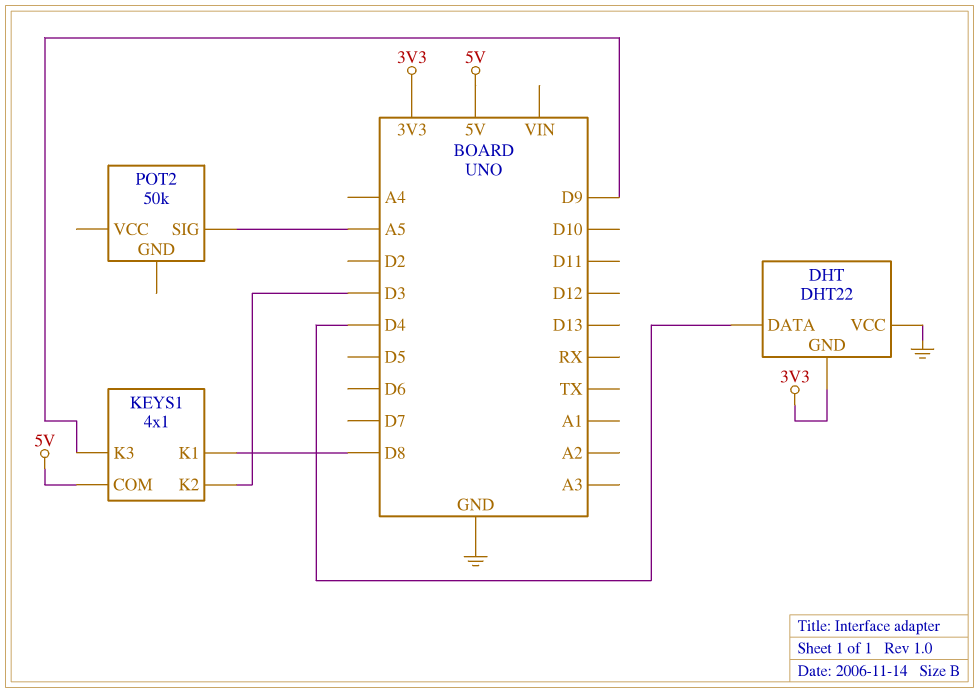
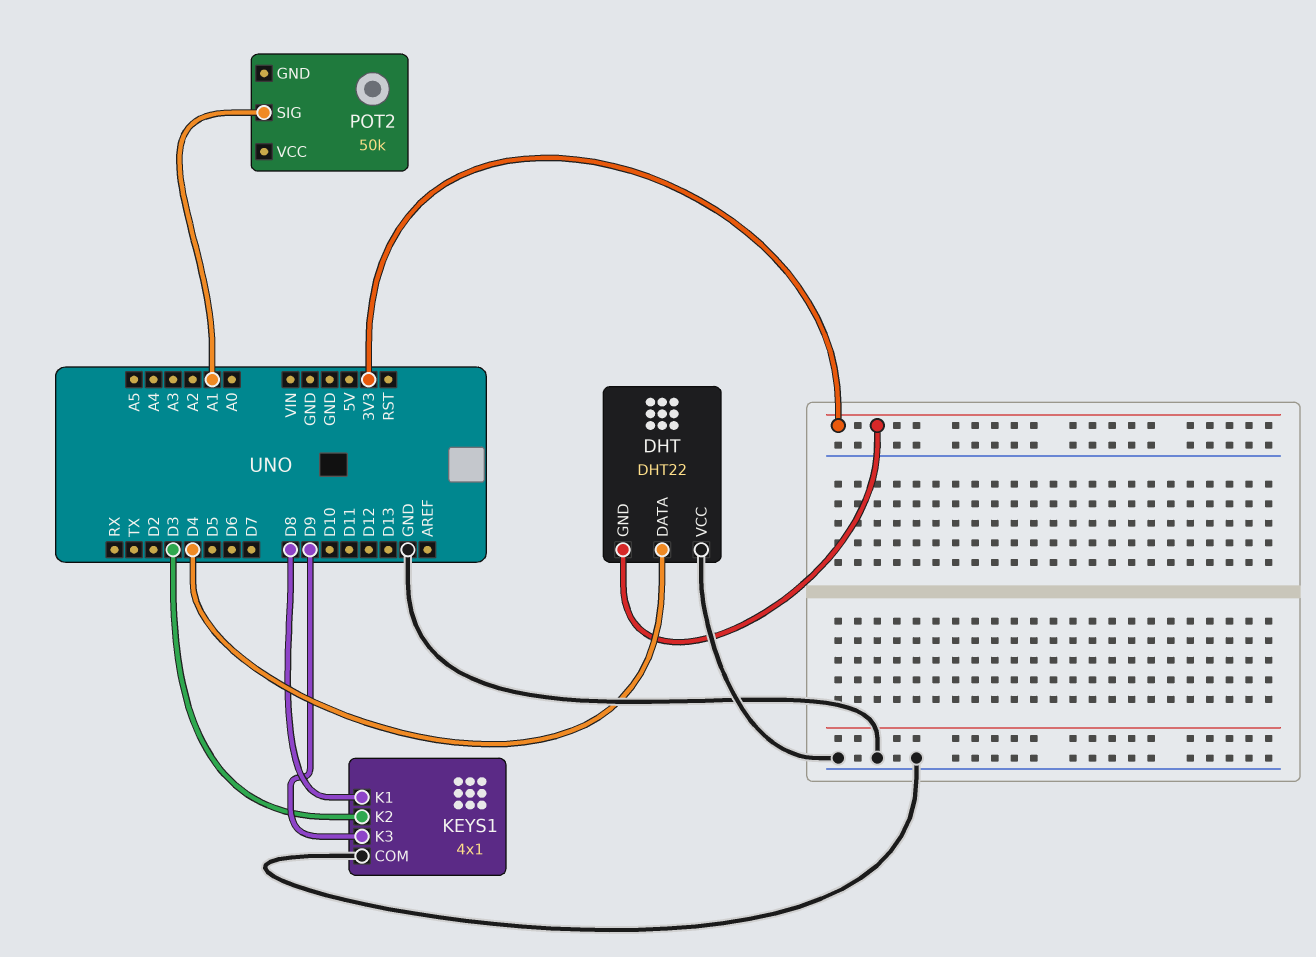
KEYS1 pin COM: 5V -> GND
POT2 pin SIG: A5 -> A1

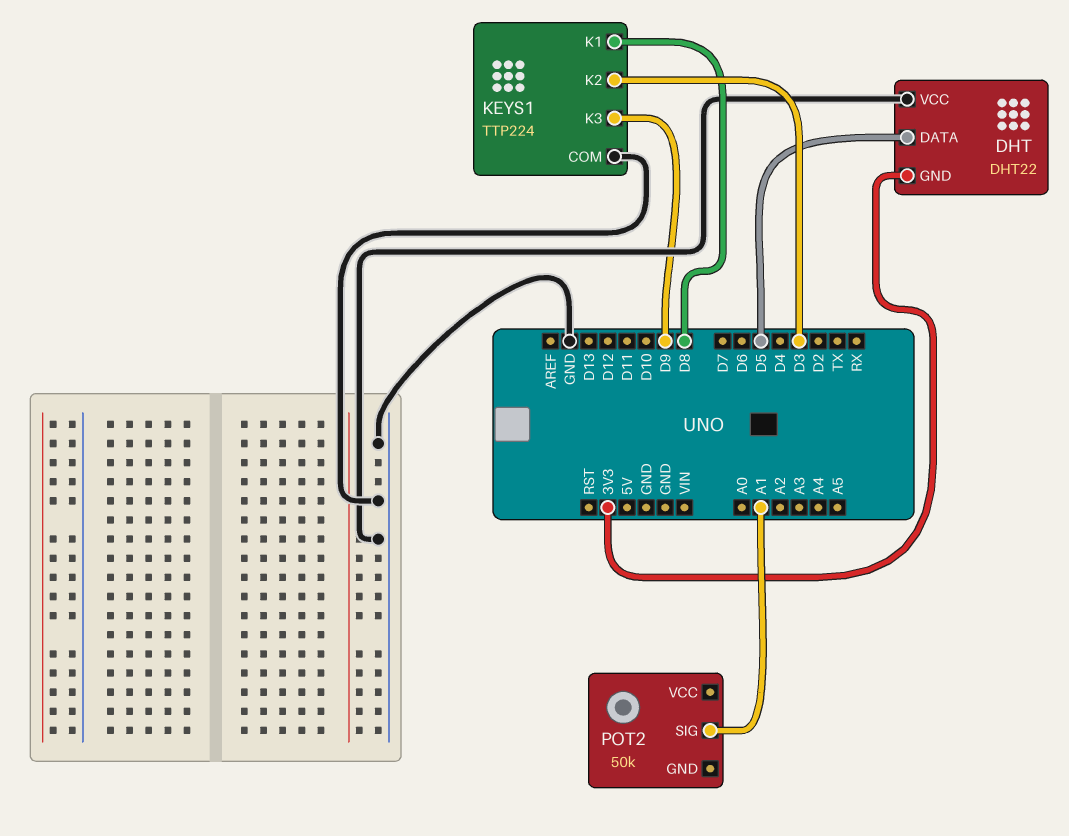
DHT pin DATA: D4 -> D5
KEYS1: 4x1 -> TTP224

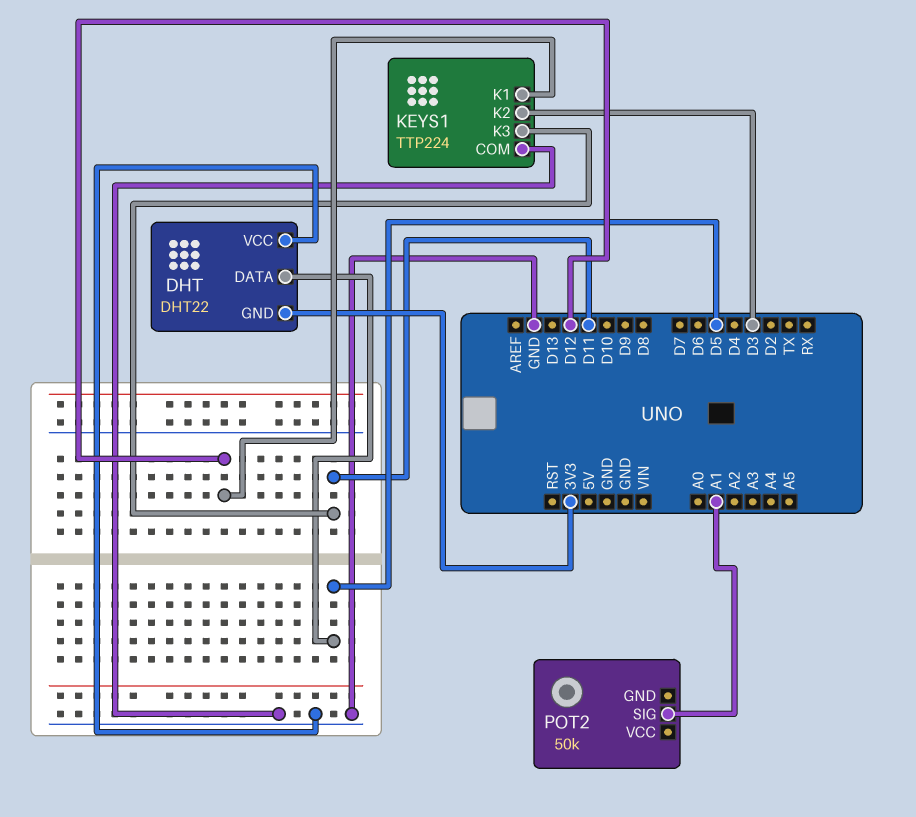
KEYS1 pin K1: D8 -> D12
KEYS1 pin K3: D9 -> D11

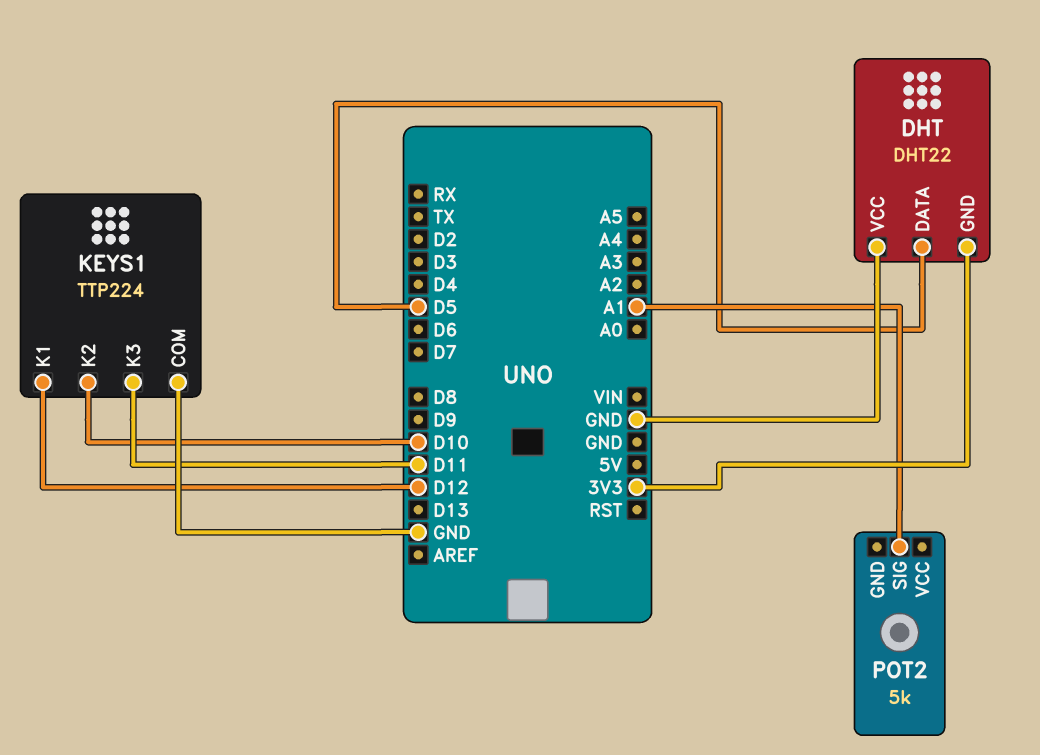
KEYS1 pin K2: D3 -> D10
POT2: 50k -> 5k

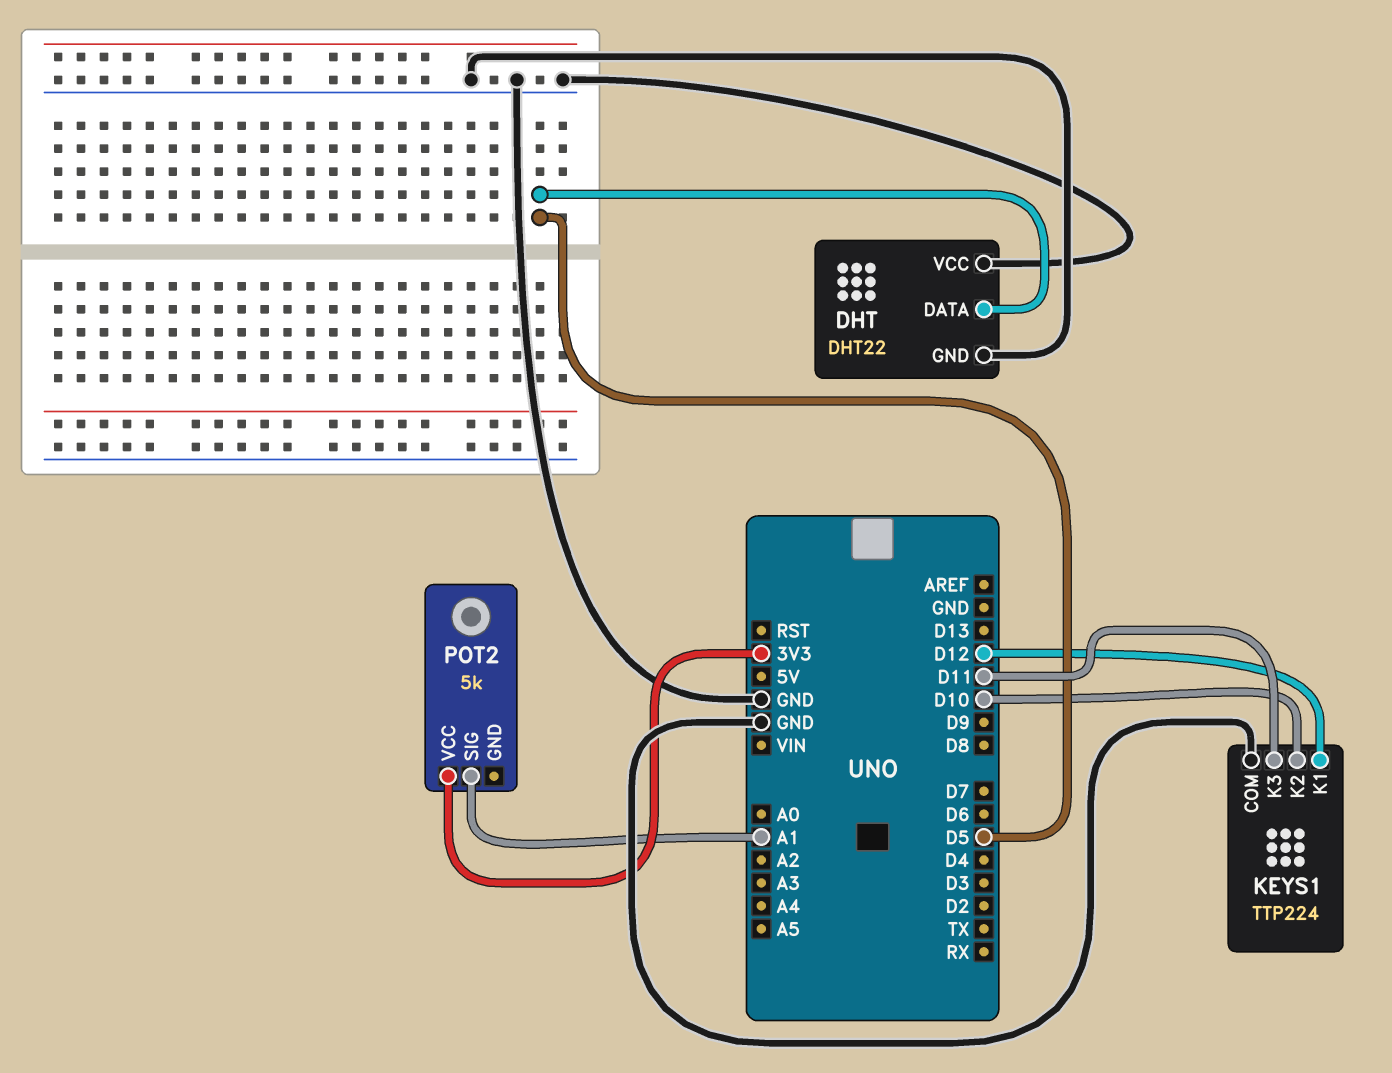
DHT pin GND: 3V3 -> GND
POT2 pin VCC: none -> 3V3

